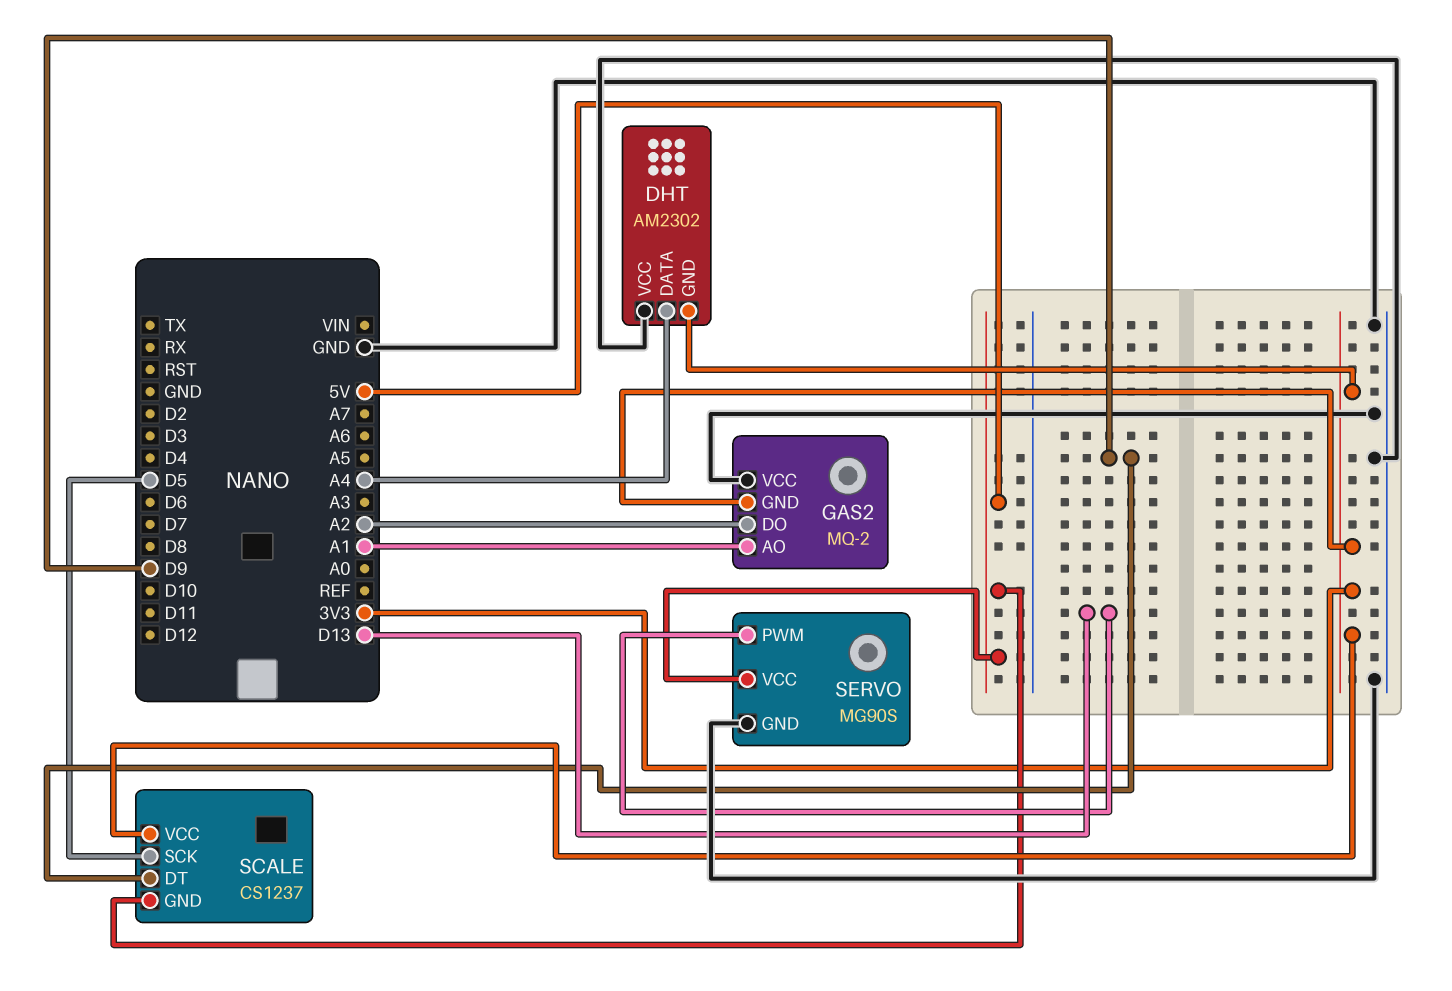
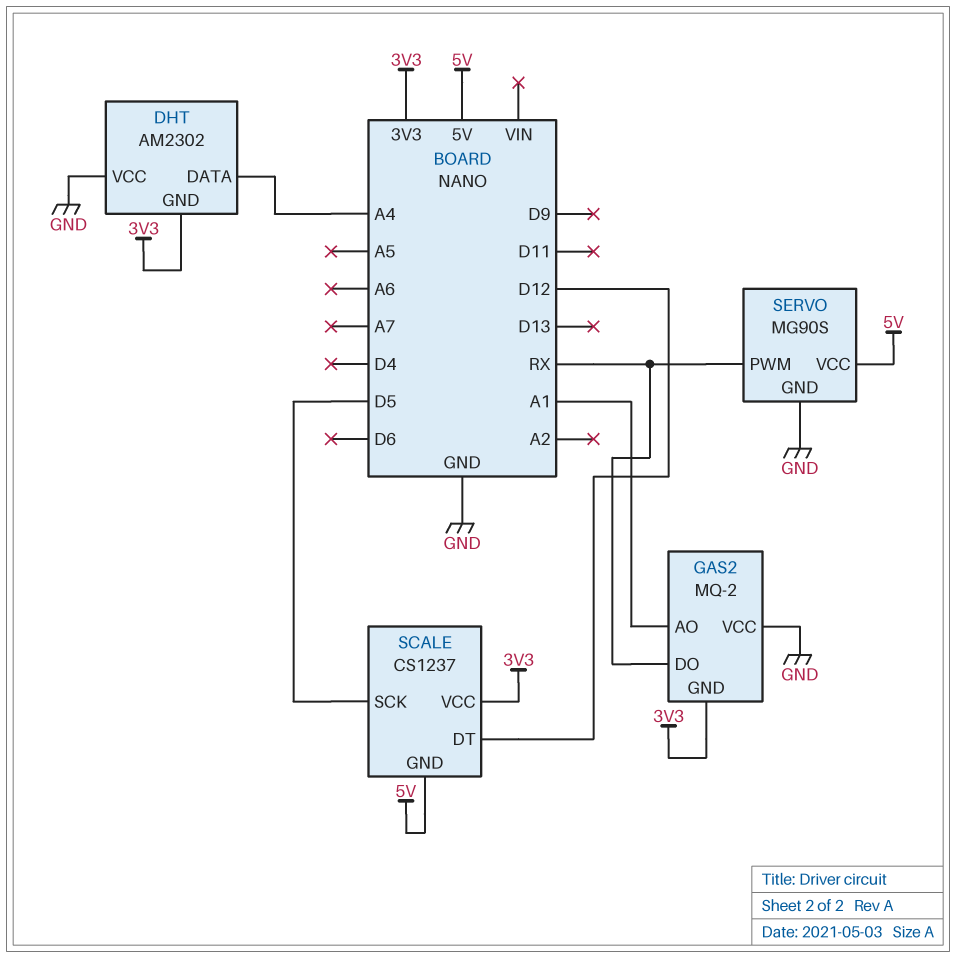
GAS2 pin DO: A2 -> RX
SCALE pin DT: D9 -> D12
SERVO pin PWM: D13 -> RX

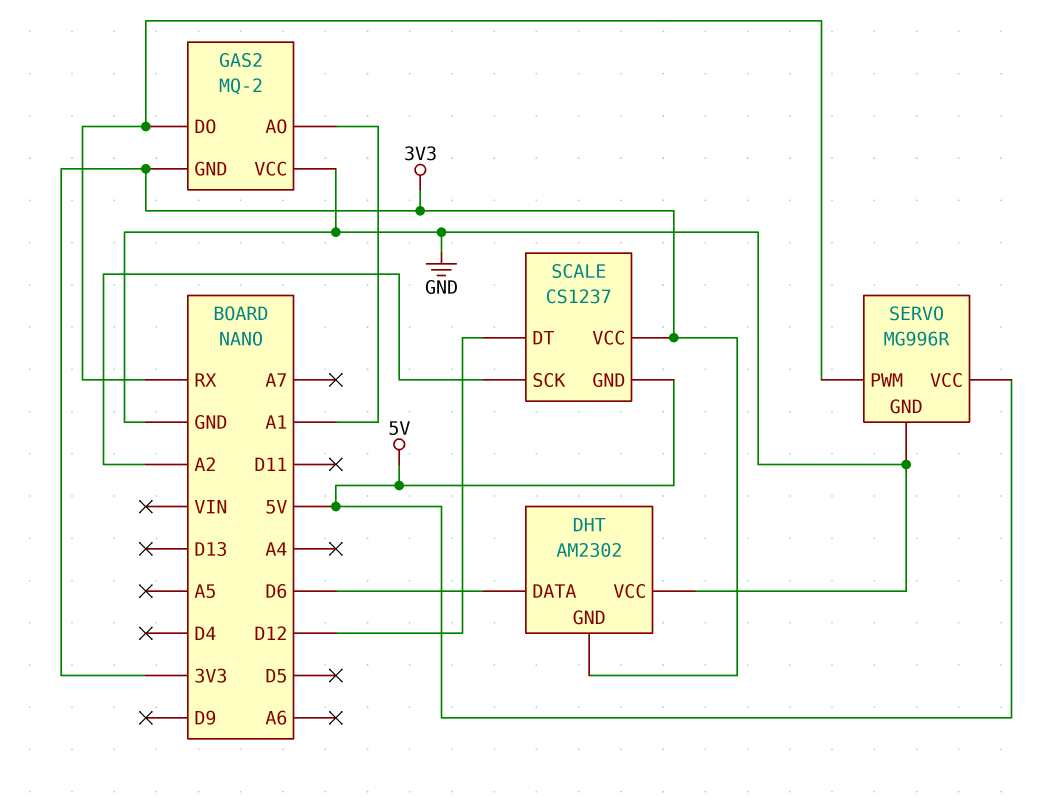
DHT pin DATA: A4 -> D6
SCALE pin SCK: D5 -> A2
SERVO: MG90S -> MG996R

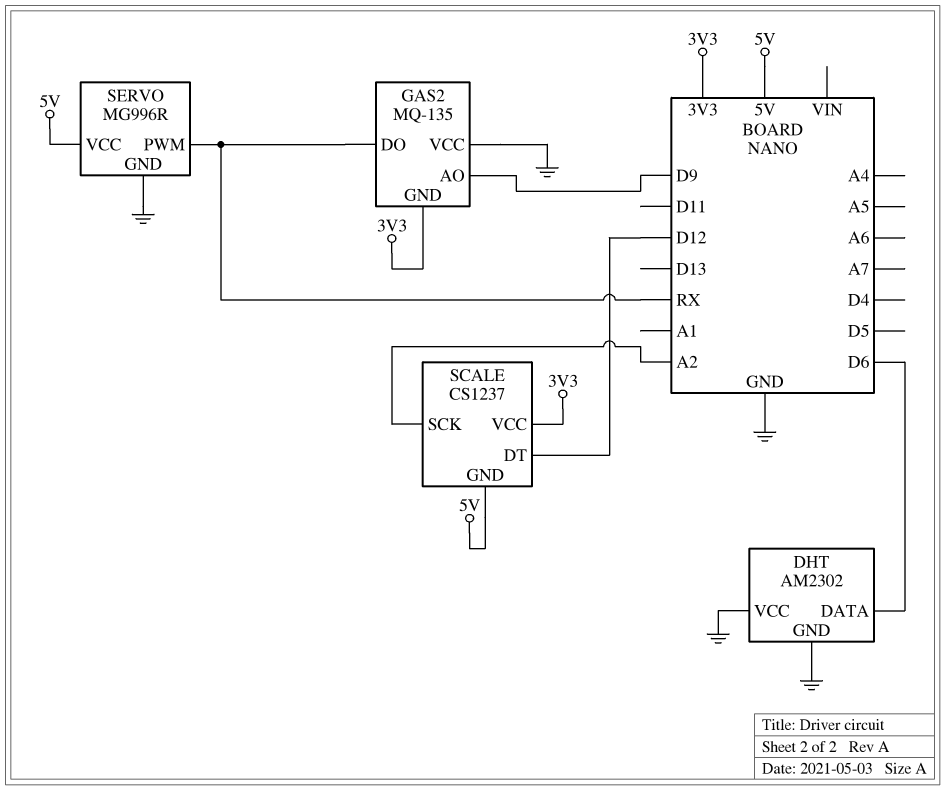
DHT pin GND: 3V3 -> GND
GAS2: MQ-2 -> MQ-135
GAS2 pin AO: A1 -> D9

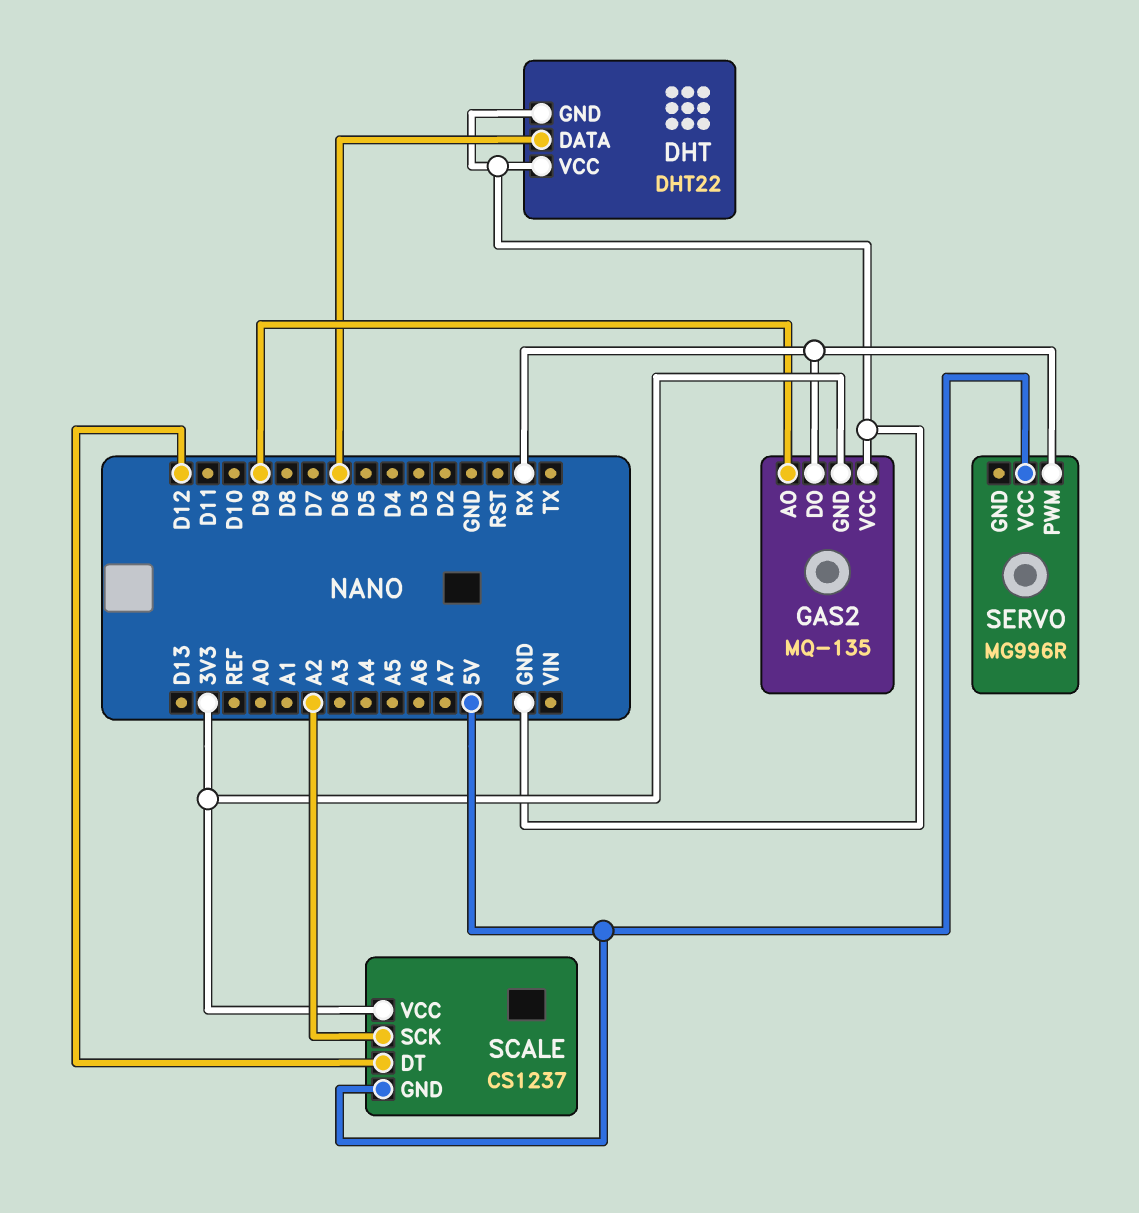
DHT: AM2302 -> DHT22
SERVO pin GND: GND -> none

